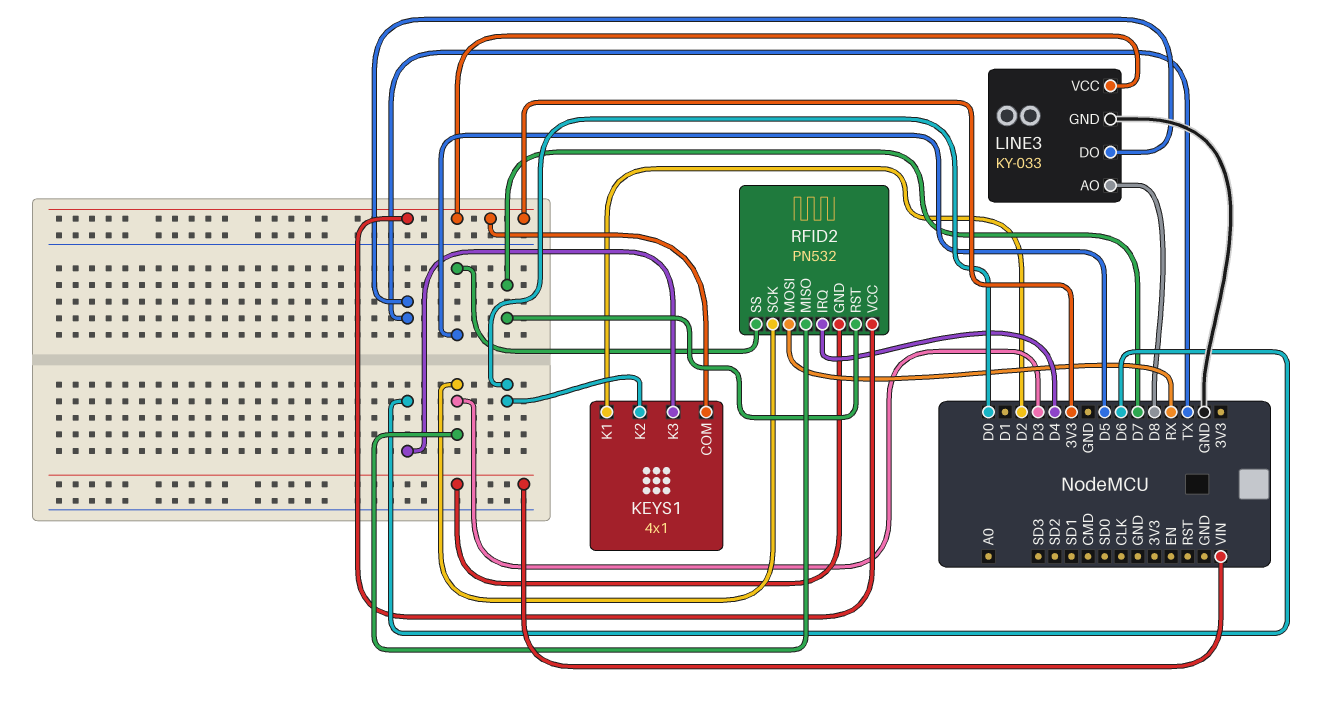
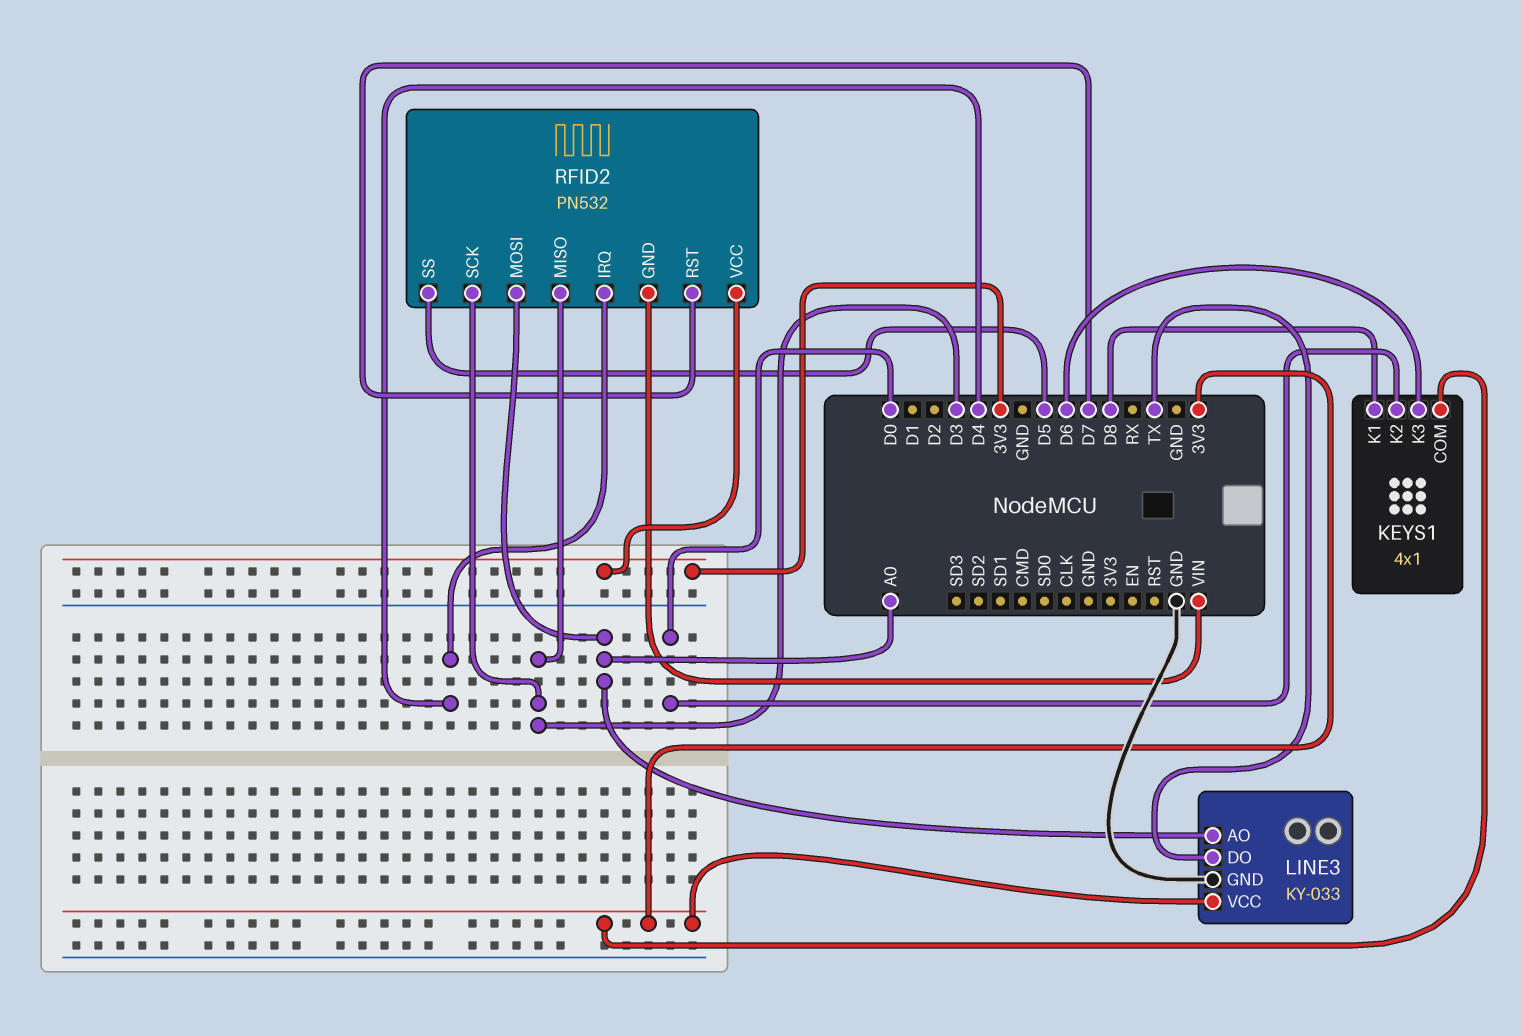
KEYS1 pin K1: D2 -> D8
LINE3 pin AO: D8 -> A0
RFID2 pin MOSI: RX -> A0

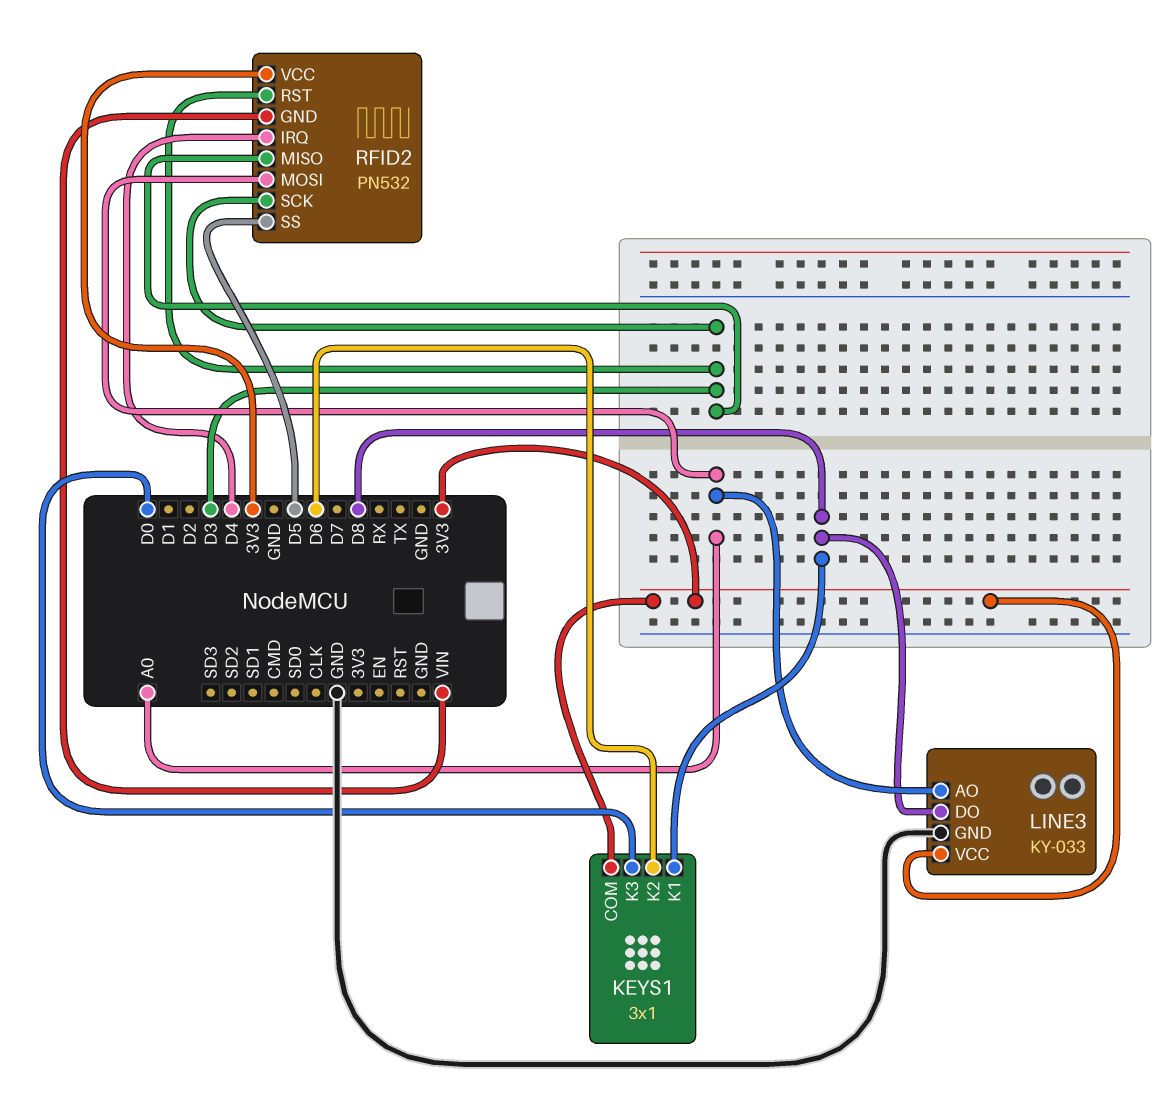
KEYS1: 4x1 -> 3x1
KEYS1 pin K2: D0 -> D6
KEYS1 pin K3: D6 -> D0
LINE3 pin DO: TX -> D8
RFID2 pin RST: D7 -> D3

